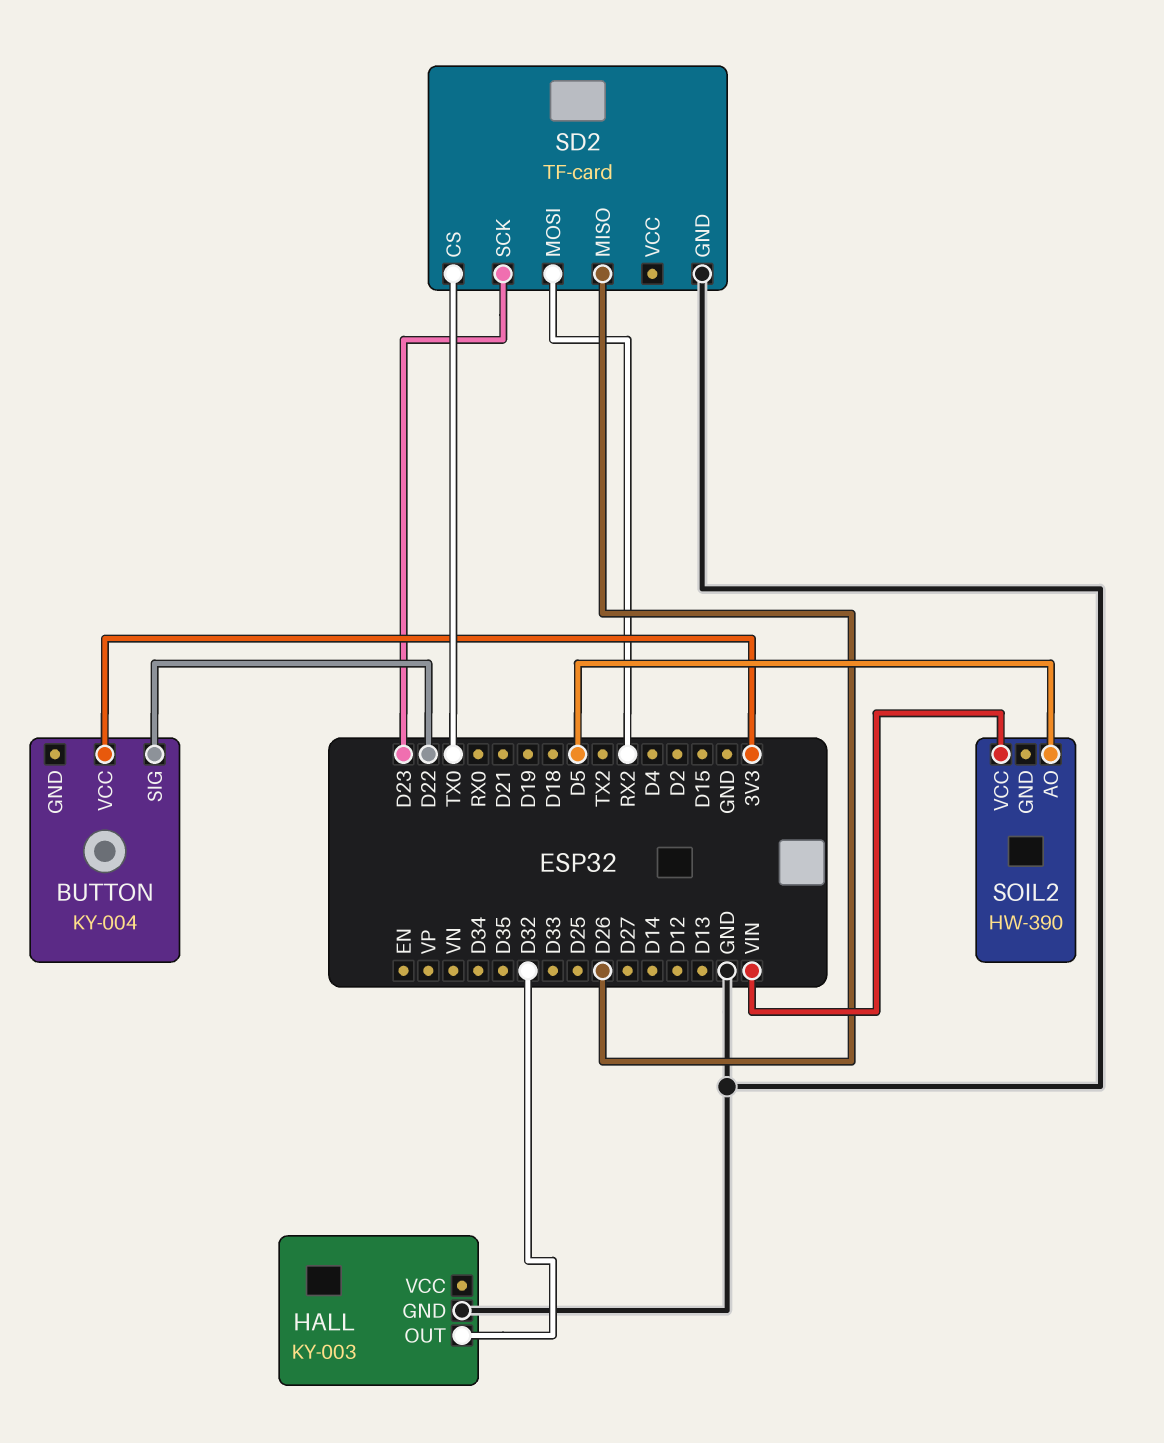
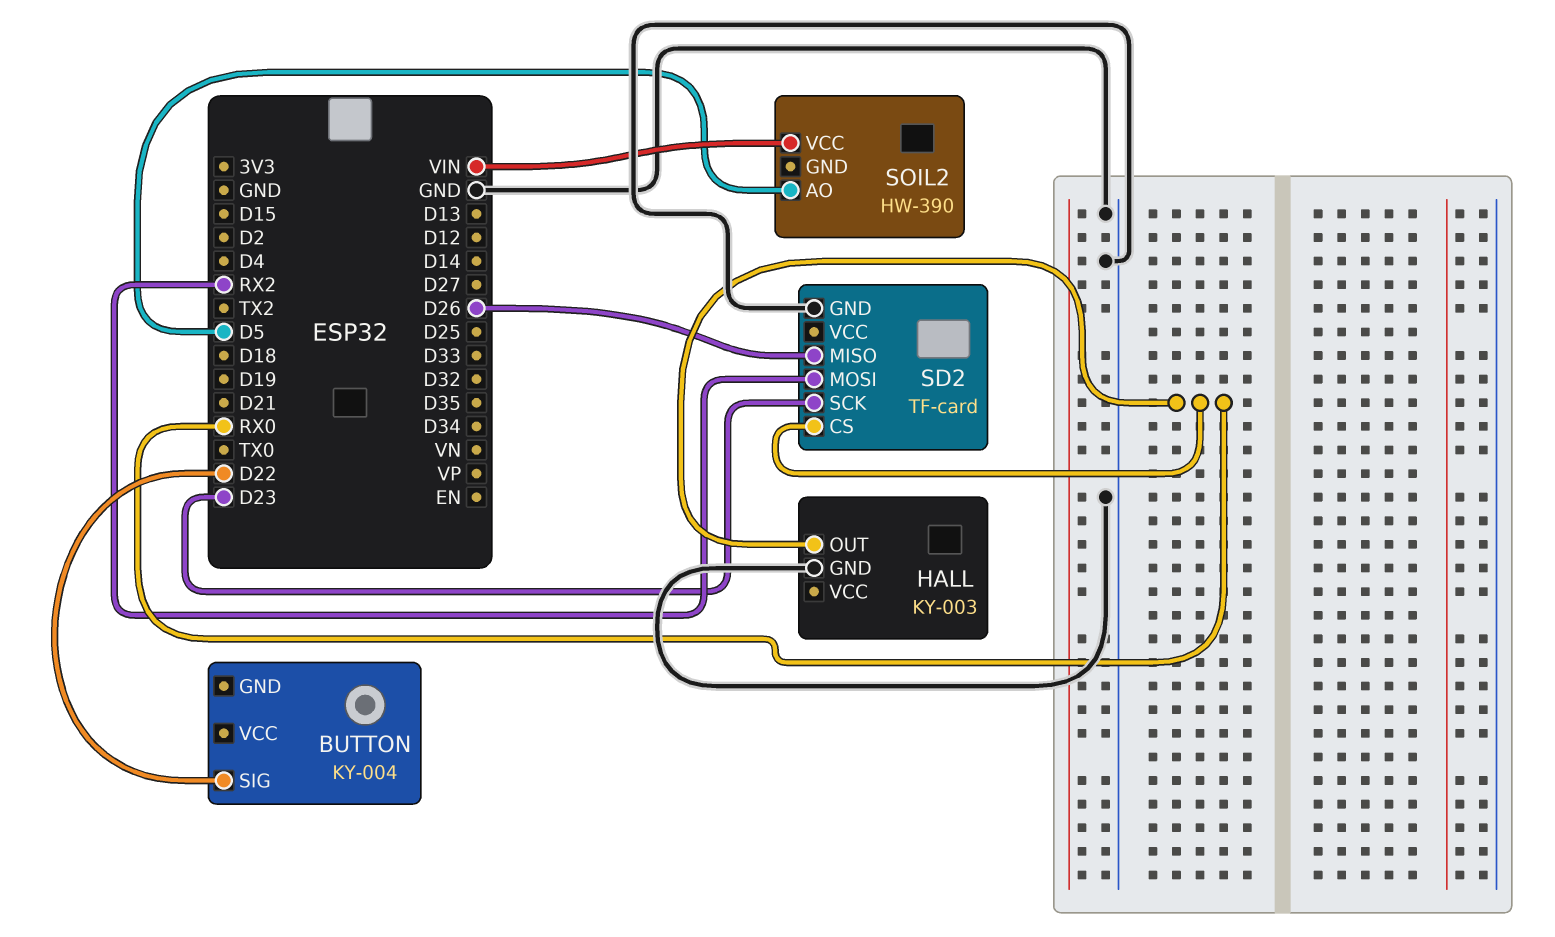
BUTTON pin VCC: 3V3 -> none
HALL pin OUT: D32 -> RX0
SD2 pin CS: TX0 -> RX0

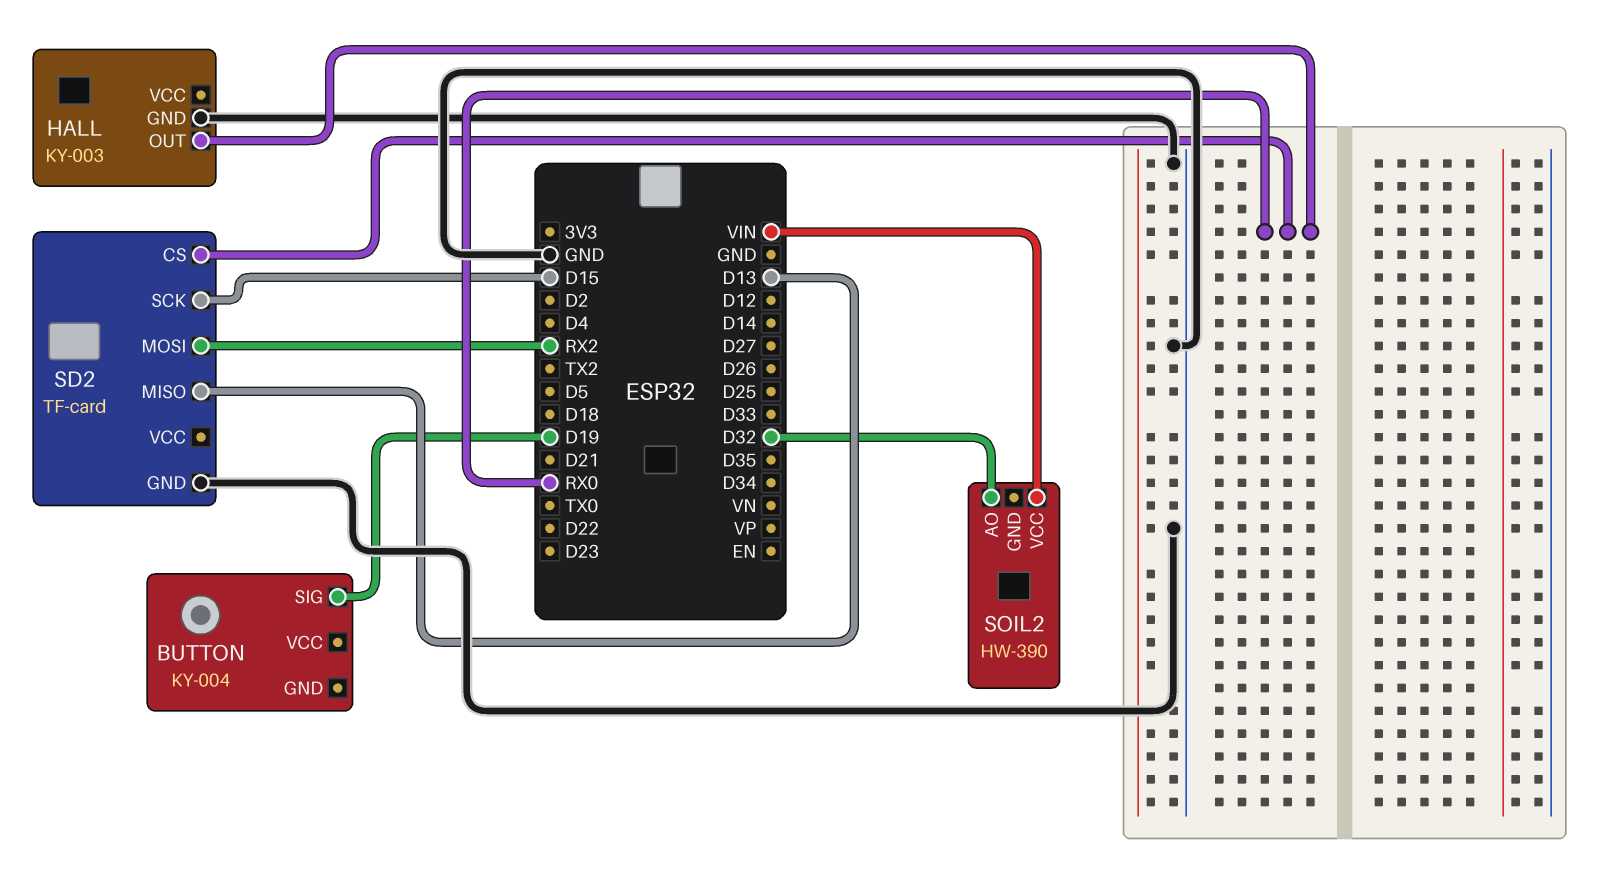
BUTTON pin SIG: D22 -> D19
SD2 pin MISO: D26 -> D13
SD2 pin SCK: D23 -> D15
SOIL2 pin AO: D5 -> D32

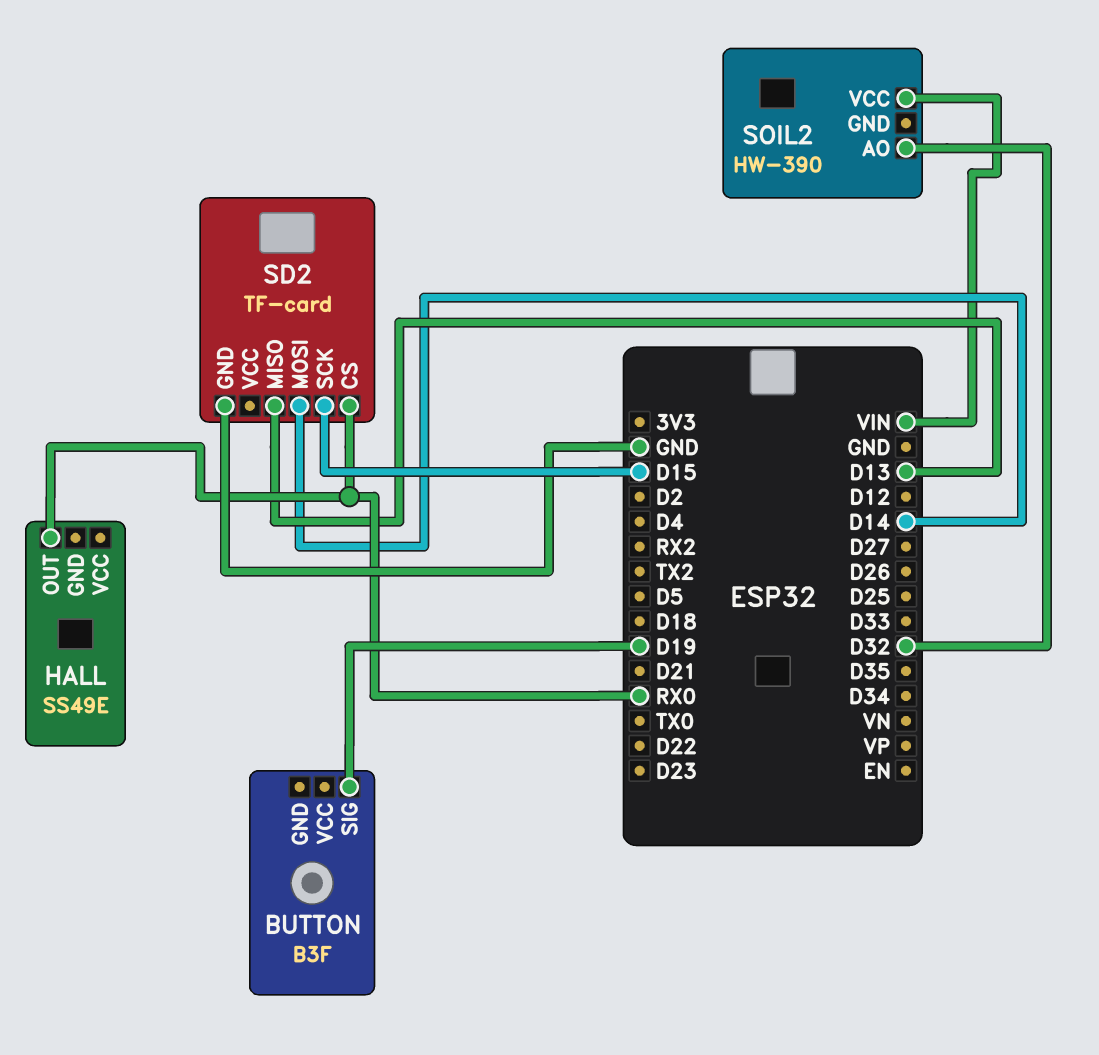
BUTTON: KY-004 -> B3F
HALL: KY-003 -> SS49E
HALL pin GND: GND -> none
SD2 pin MOSI: RX2 -> D14

